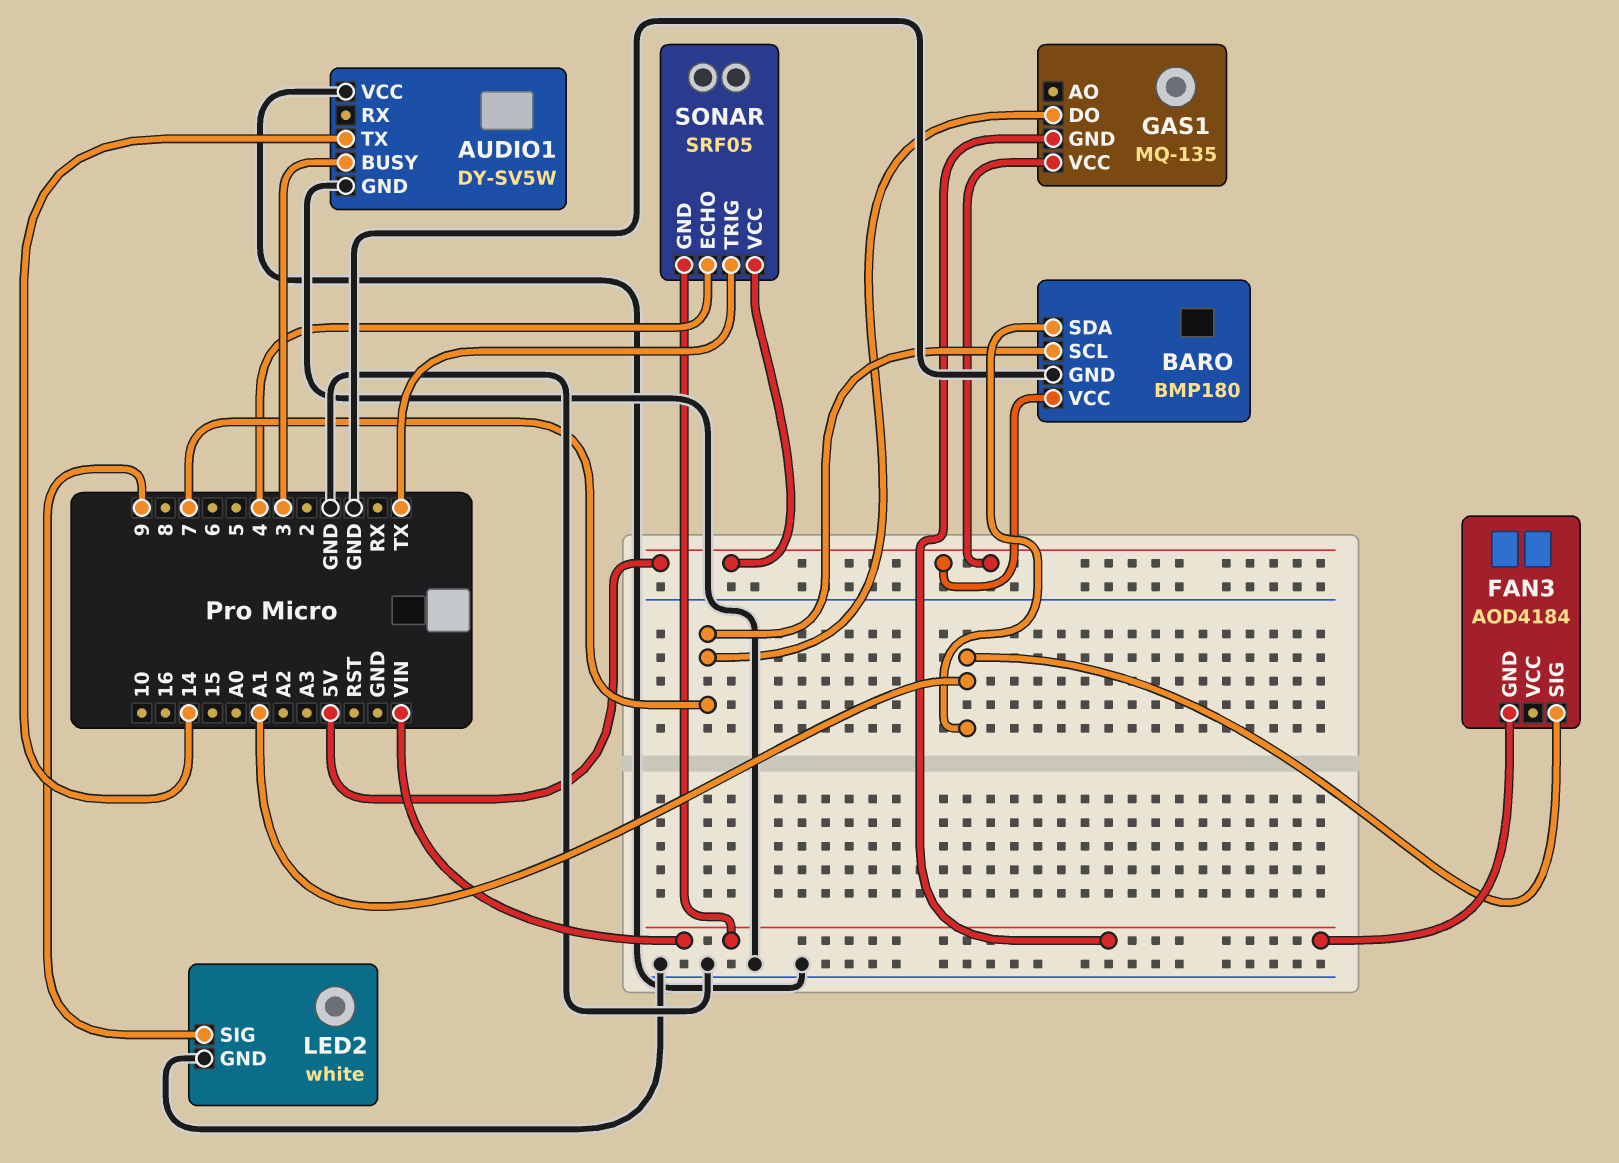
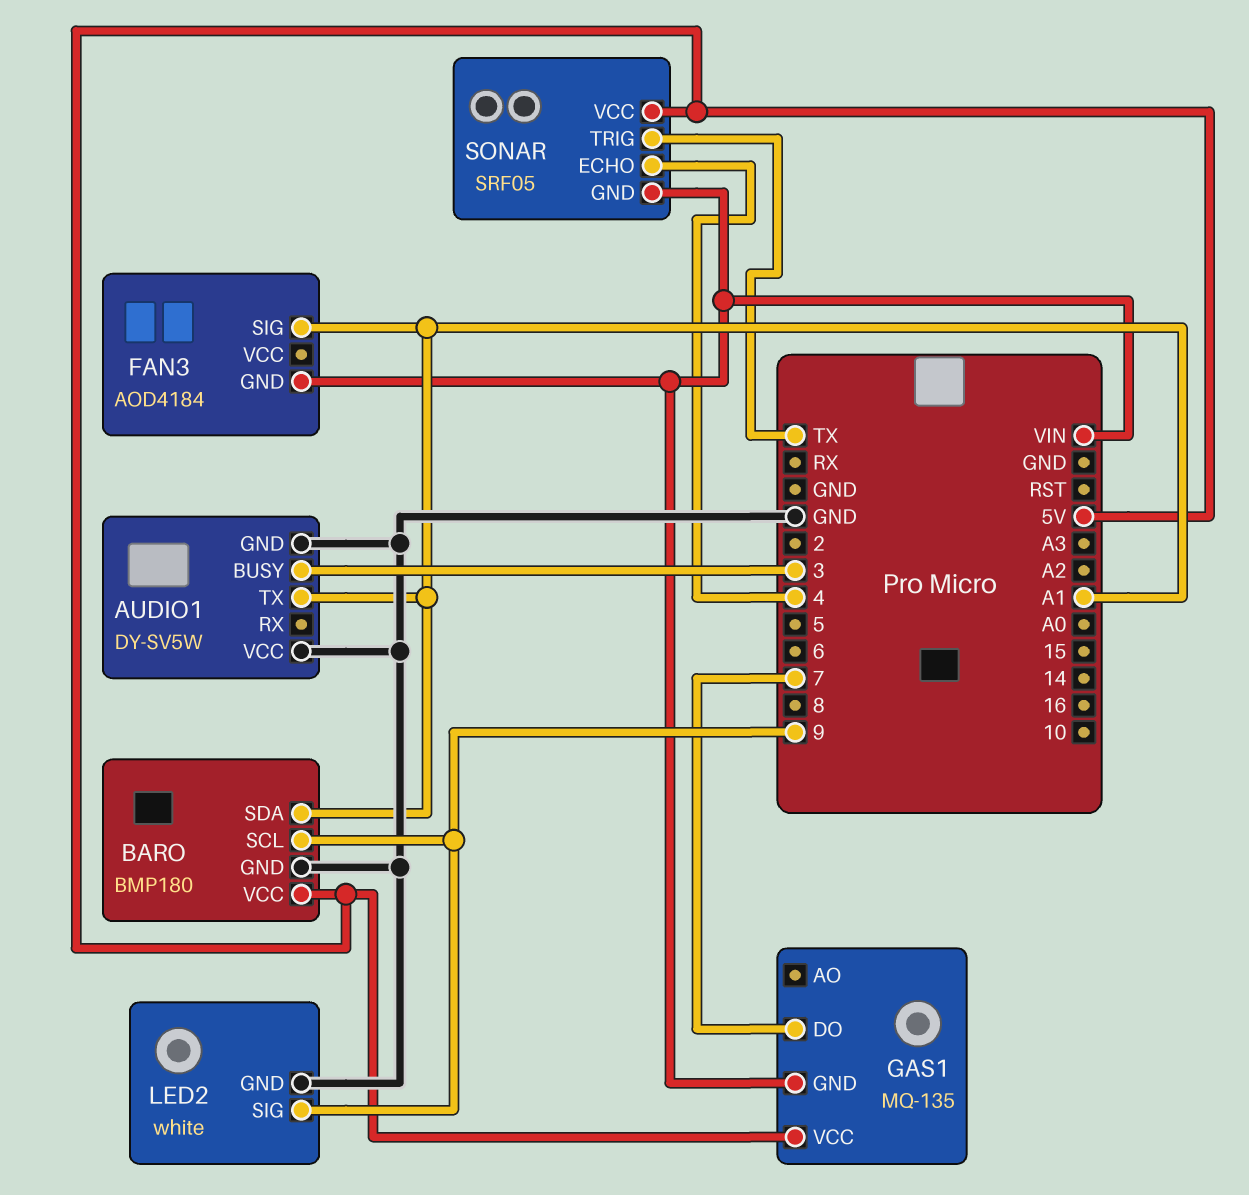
AUDIO1 pin TX: 14 -> A1
BARO pin SCL: 7 -> 9

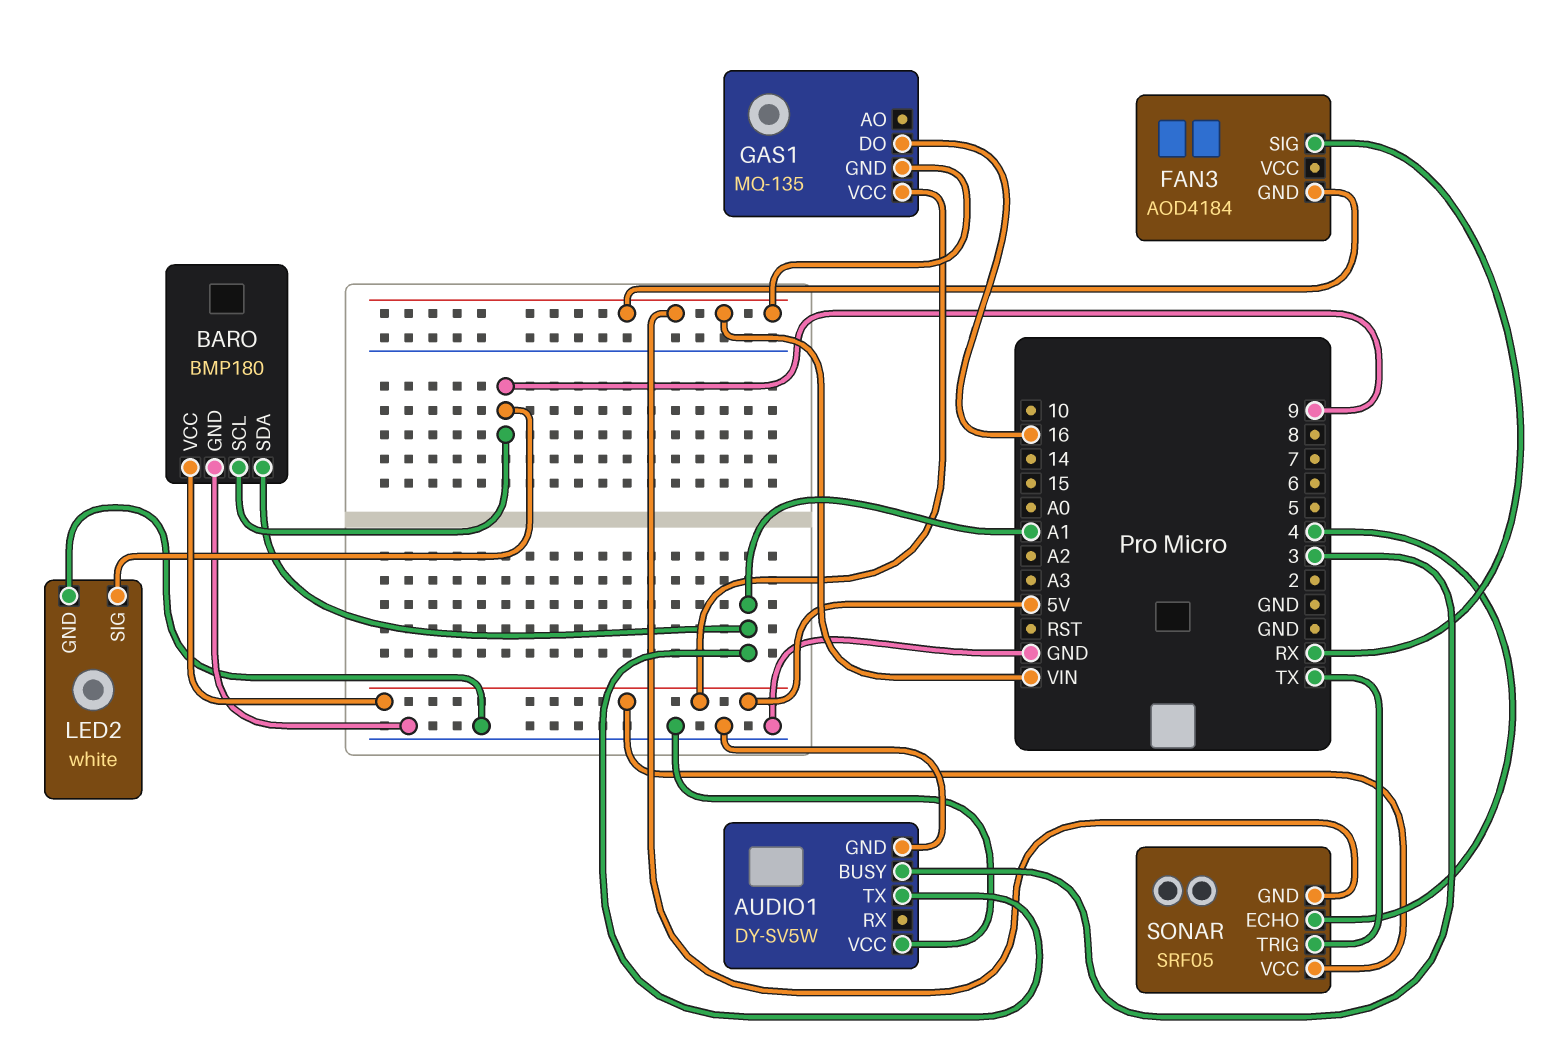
FAN3 pin SIG: A1 -> RX
GAS1 pin DO: 7 -> 16

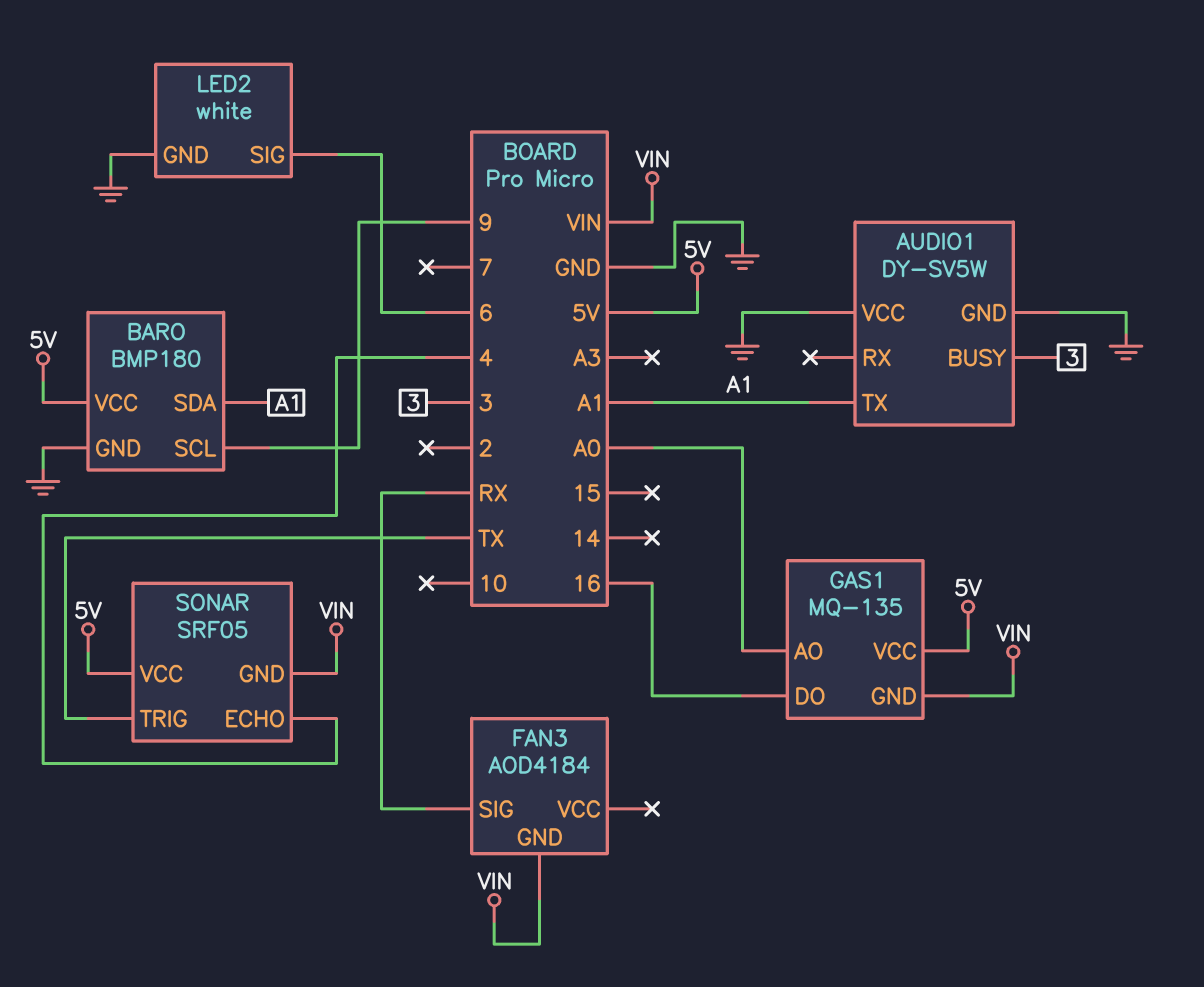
GAS1 pin AO: none -> A0
LED2 pin SIG: 9 -> 6

